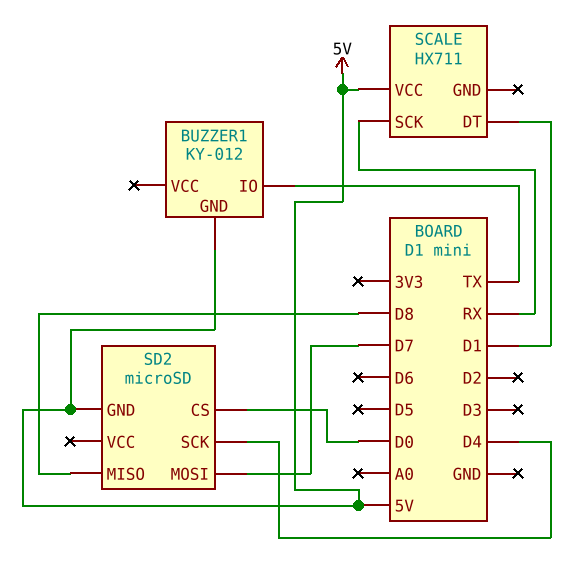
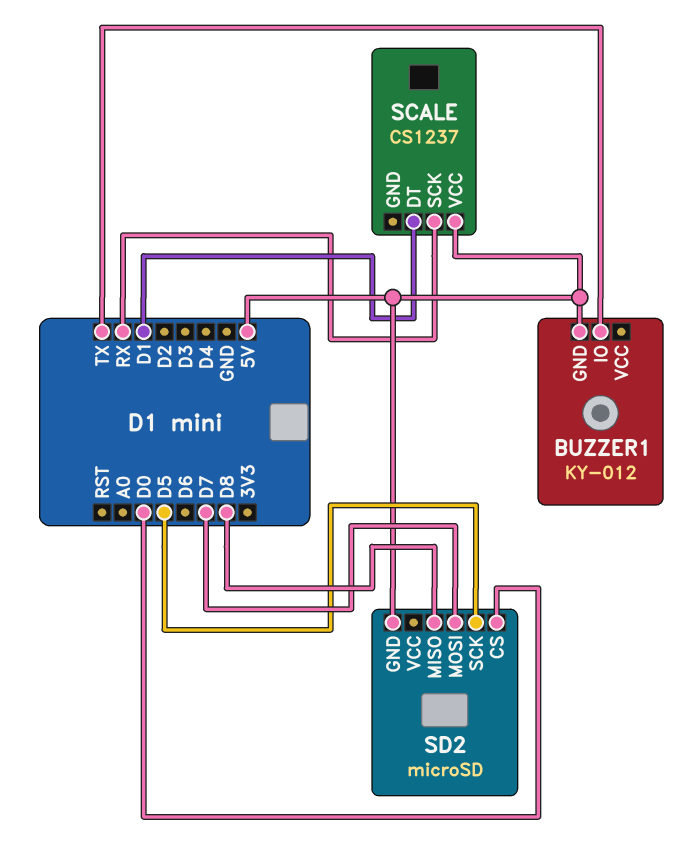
SCALE: HX711 -> CS1237
SD2 pin SCK: D4 -> D5

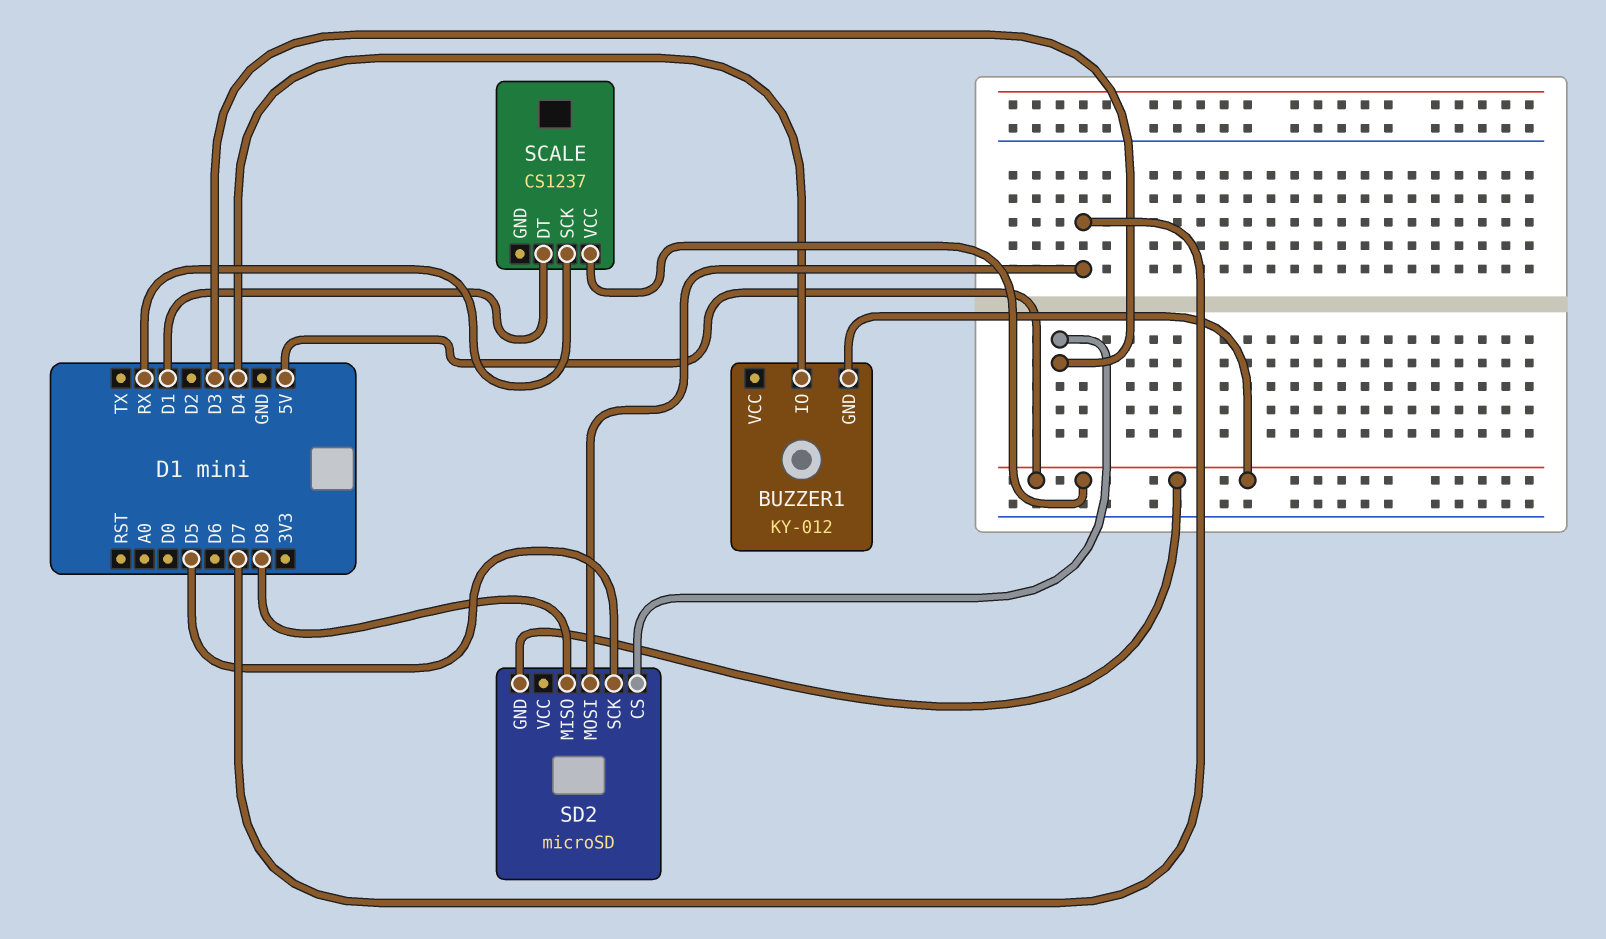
BUZZER1 pin IO: TX -> D4
SD2 pin CS: D0 -> D3

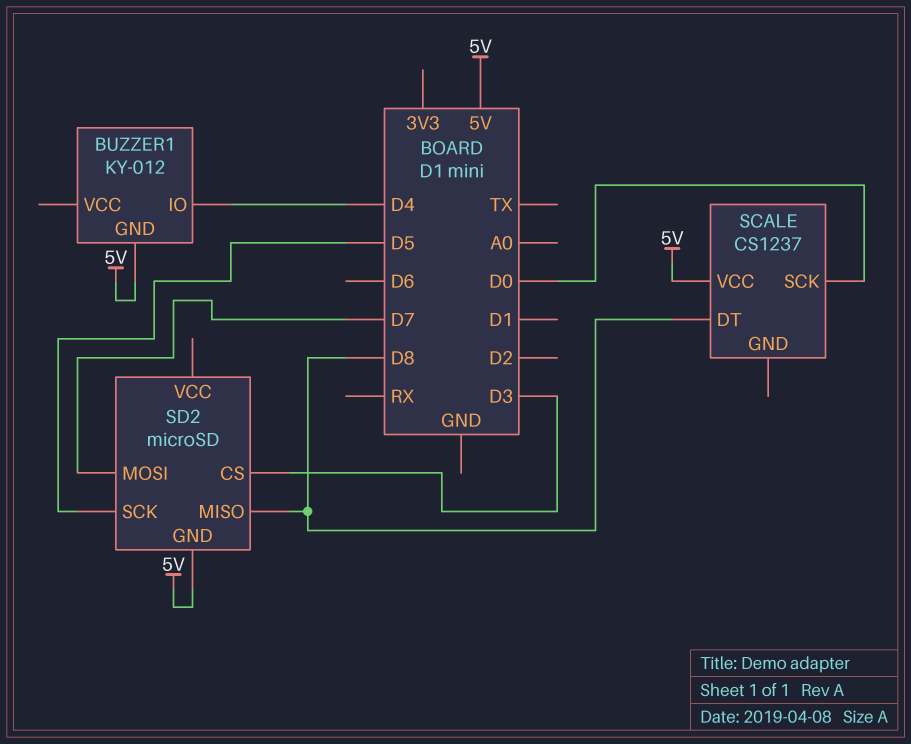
SCALE pin DT: D1 -> D8
SCALE pin SCK: RX -> D0

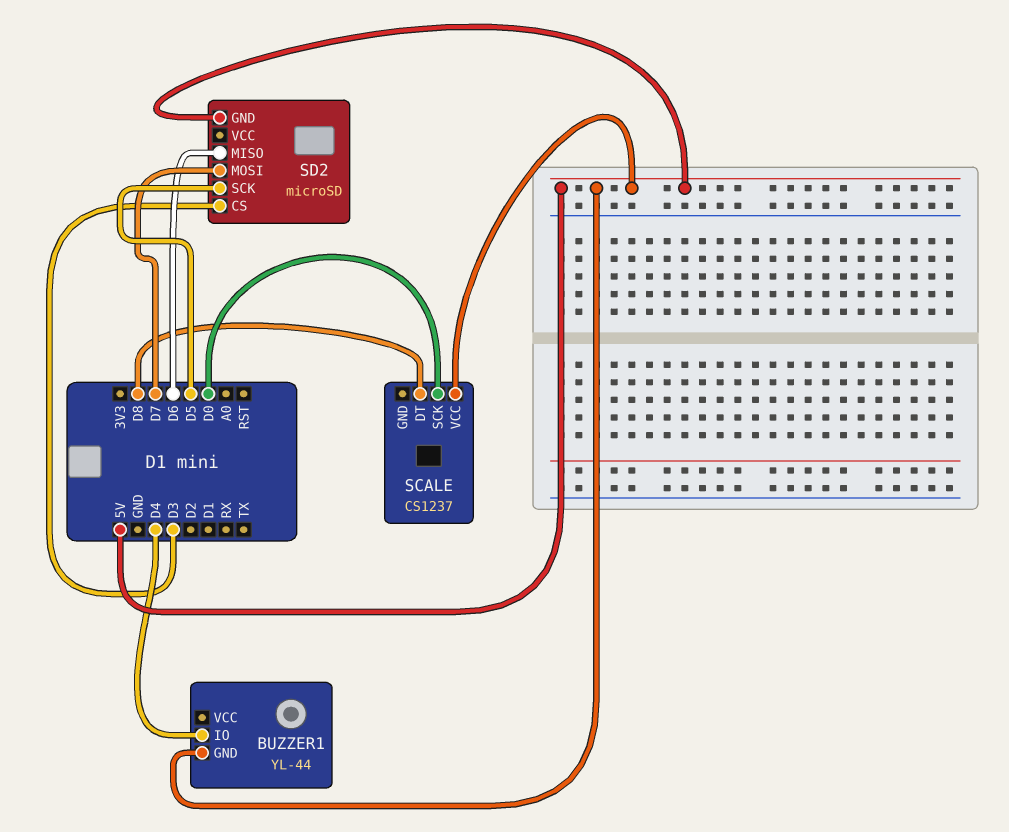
BUZZER1: KY-012 -> YL-44
SD2 pin MISO: D8 -> D6

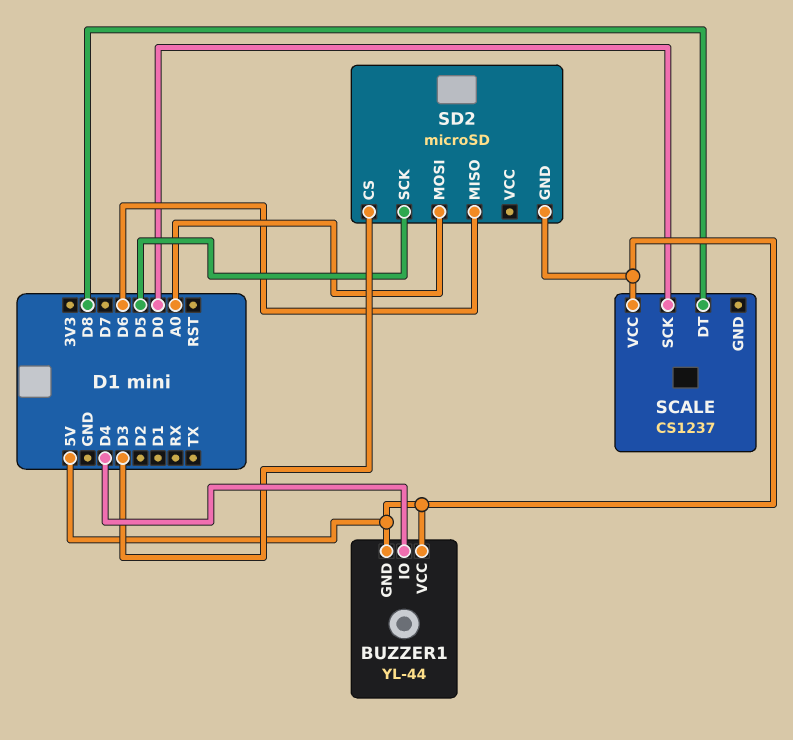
BUZZER1 pin VCC: none -> 5V
SD2 pin MOSI: D7 -> A0

